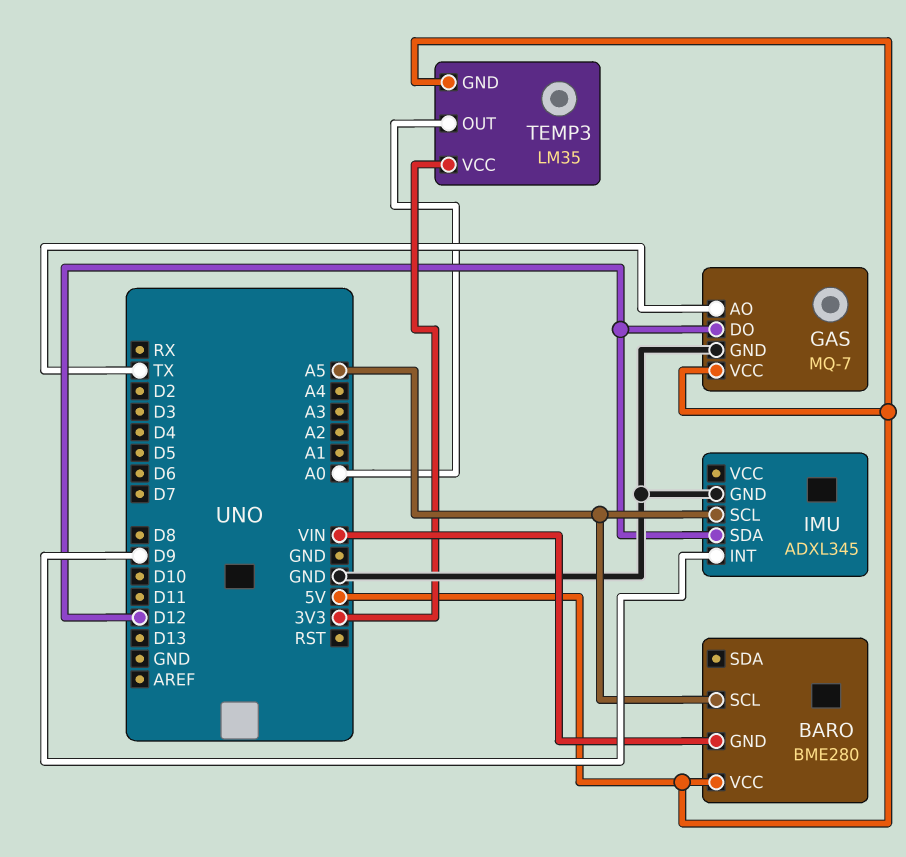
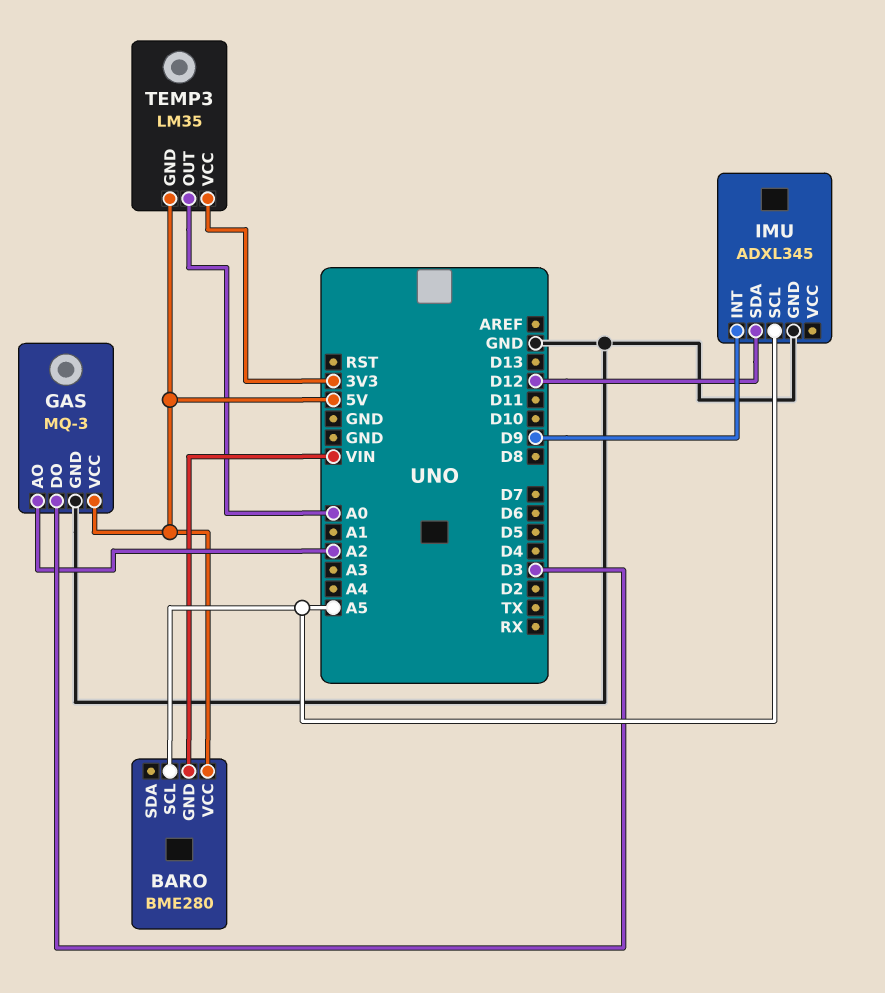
GAS: MQ-7 -> MQ-3
GAS pin AO: TX -> A2
GAS pin DO: D12 -> D3

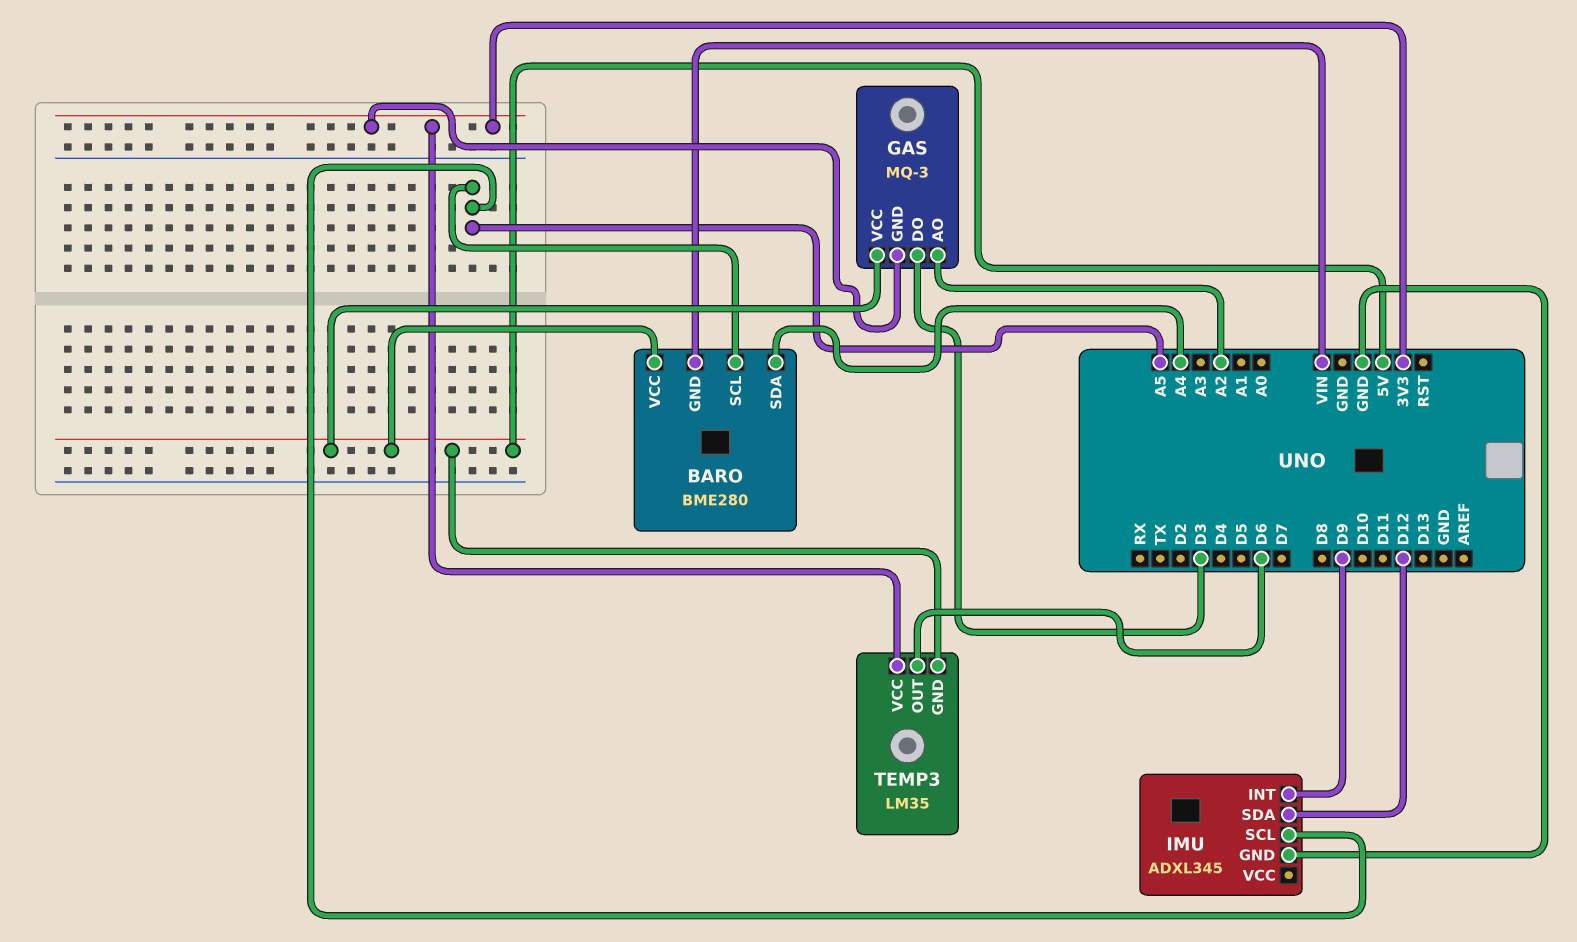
BARO pin SDA: none -> A4
GAS pin GND: GND -> 3V3
TEMP3 pin OUT: A0 -> D6

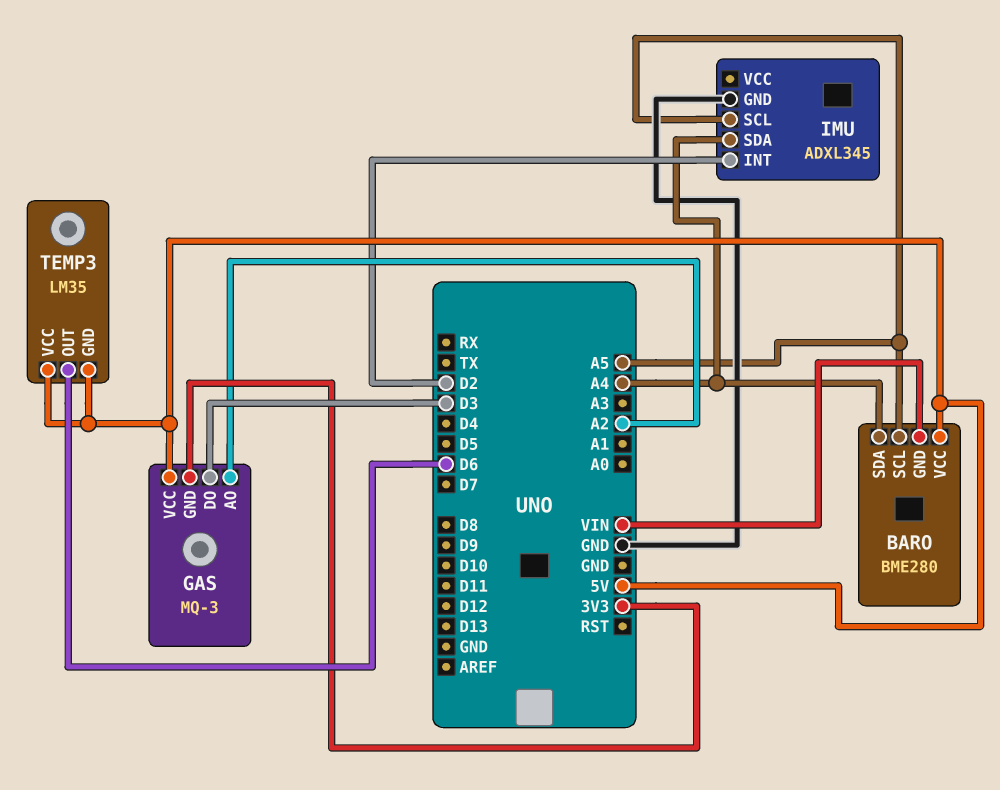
IMU pin INT: D9 -> D2
IMU pin SDA: D12 -> A4
TEMP3 pin VCC: 3V3 -> 5V

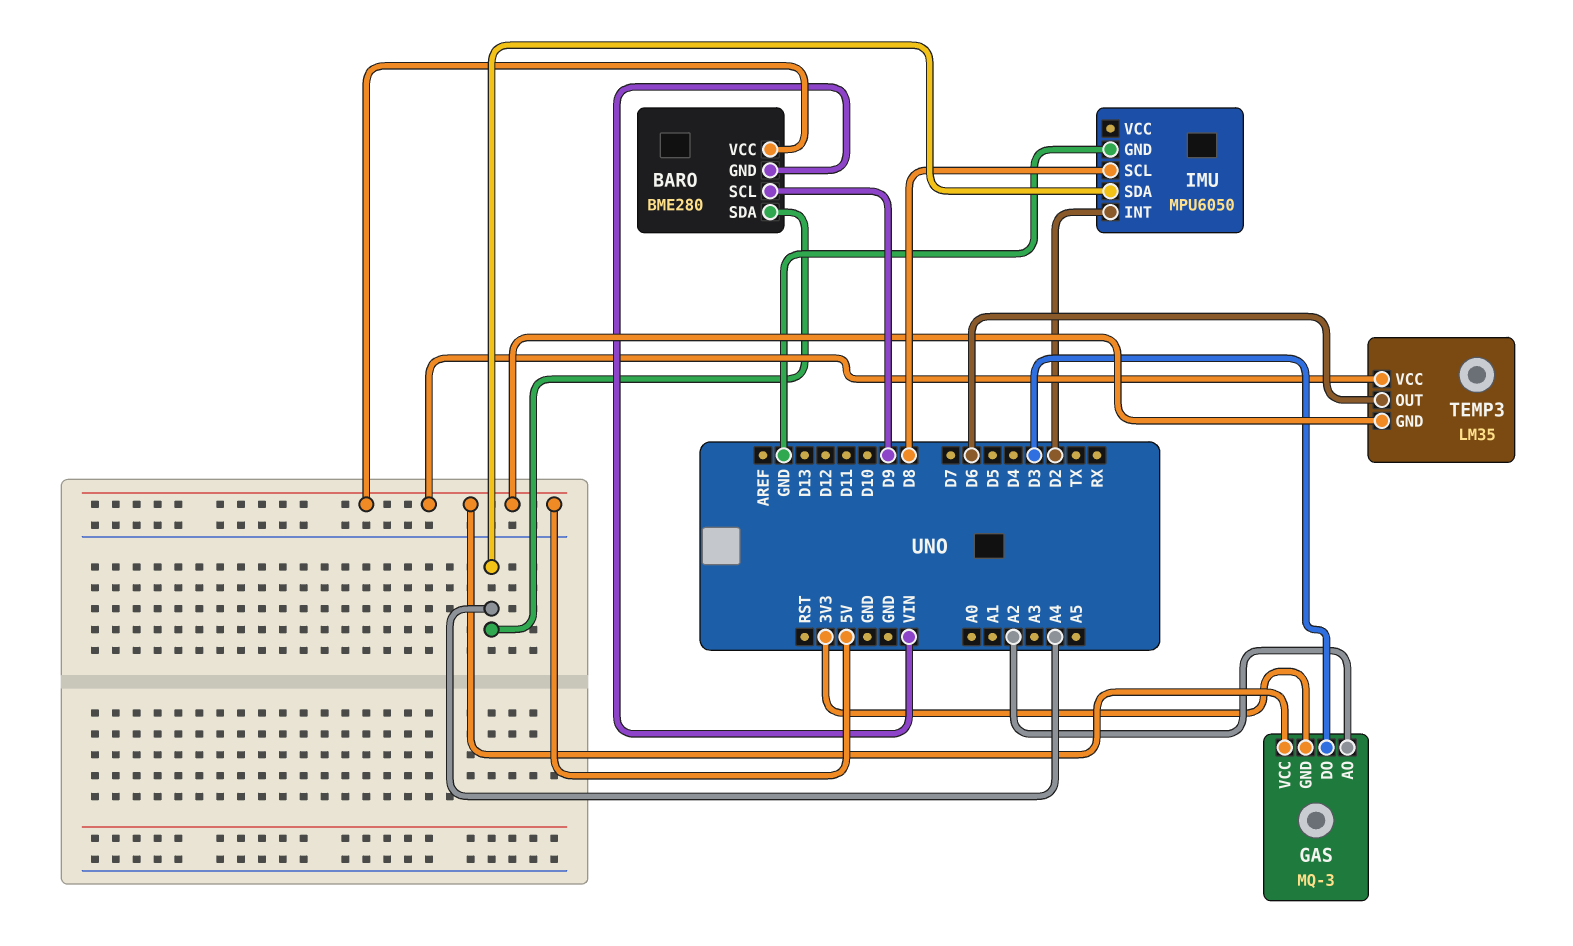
BARO pin SCL: A5 -> D9
IMU: ADXL345 -> MPU6050
IMU pin SCL: A5 -> D8

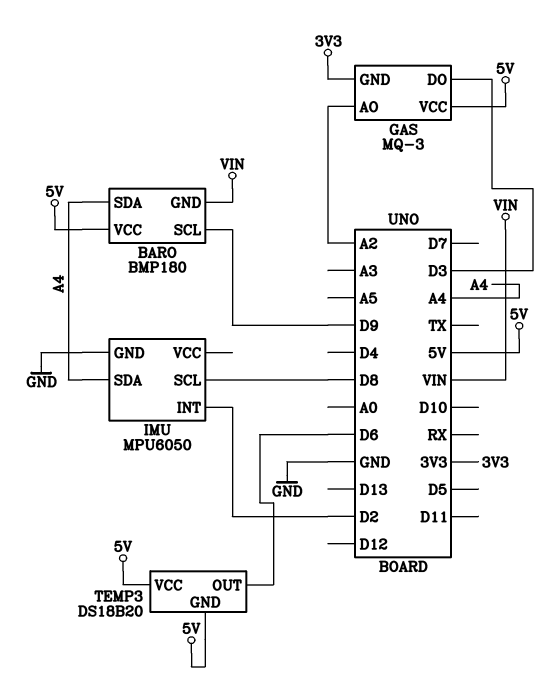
BARO: BME280 -> BMP180
TEMP3: LM35 -> DS18B20

